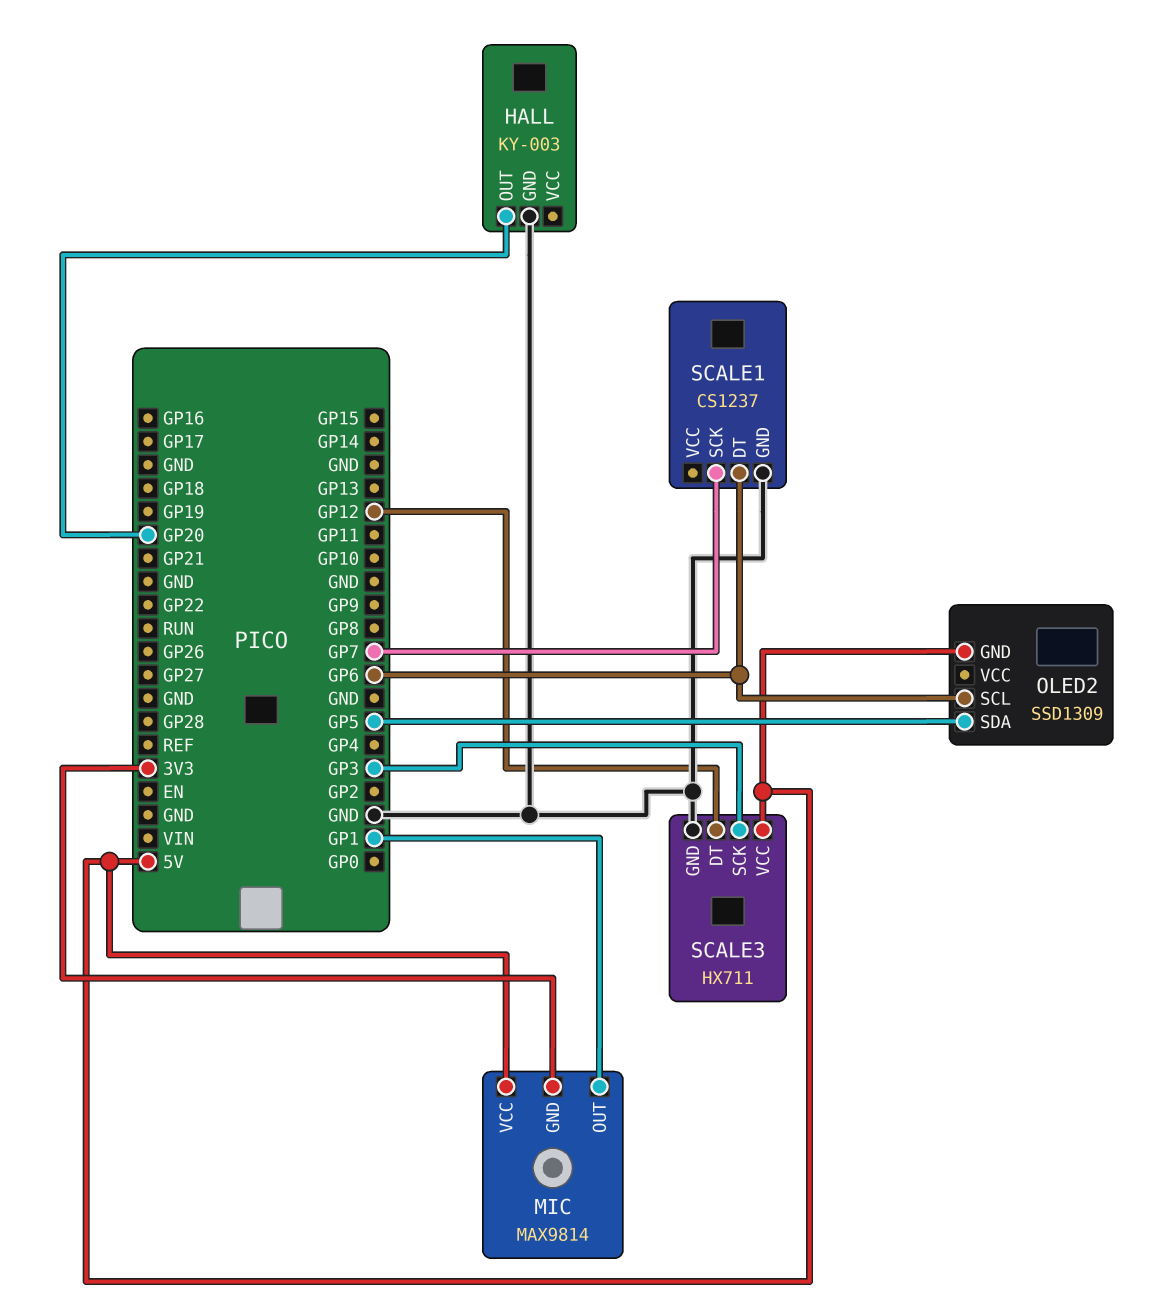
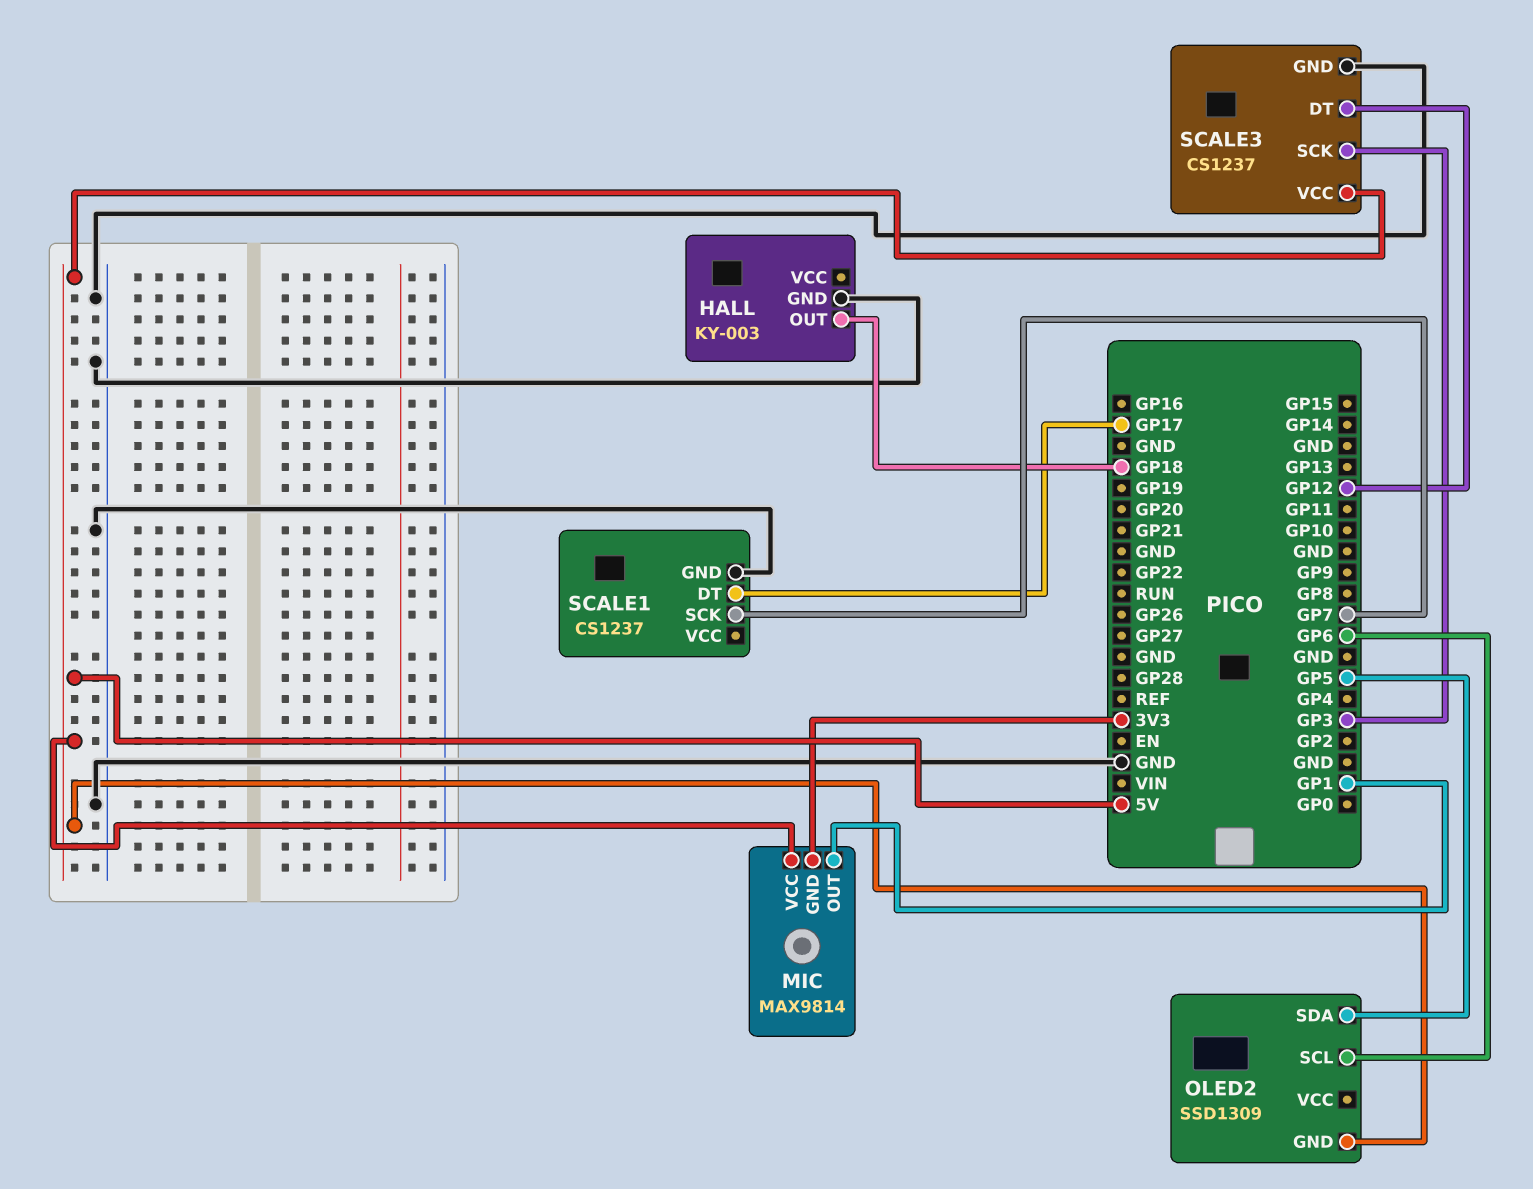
HALL pin OUT: GP20 -> GP18
SCALE1 pin DT: GP6 -> GP17
SCALE3: HX711 -> CS1237

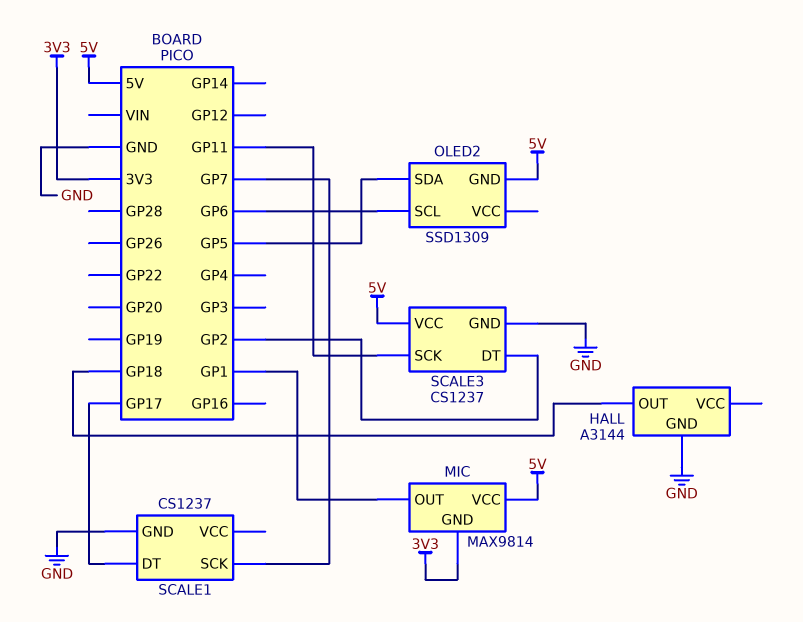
HALL: KY-003 -> A3144
SCALE3 pin DT: GP12 -> GP2
SCALE3 pin SCK: GP3 -> GP11

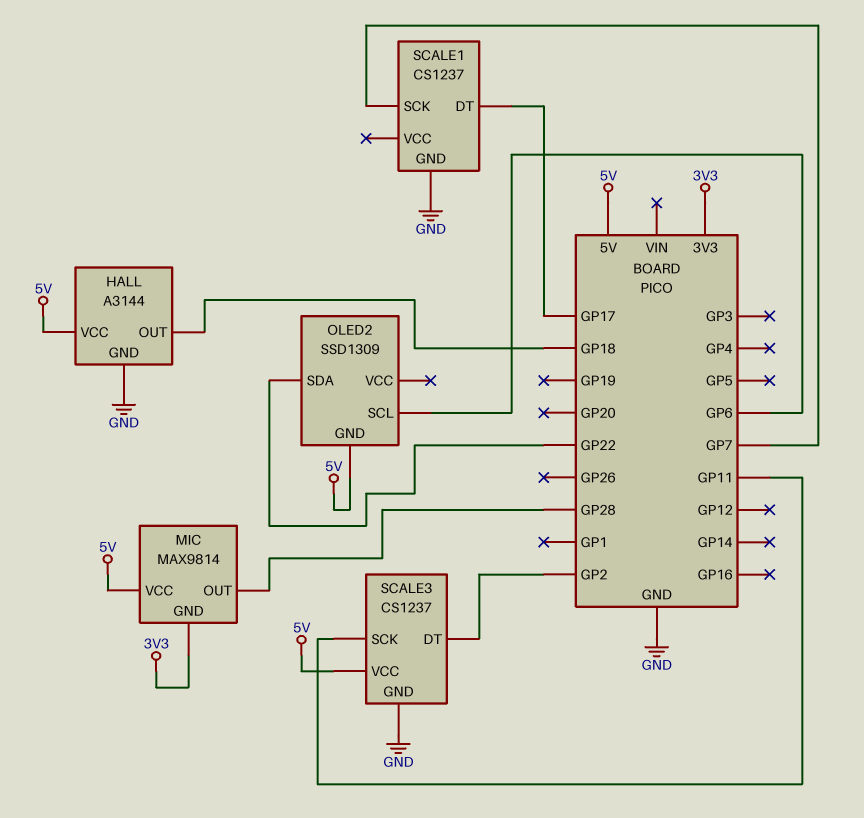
HALL pin VCC: none -> 5V
MIC pin OUT: GP1 -> GP28
OLED2 pin SDA: GP5 -> GP22

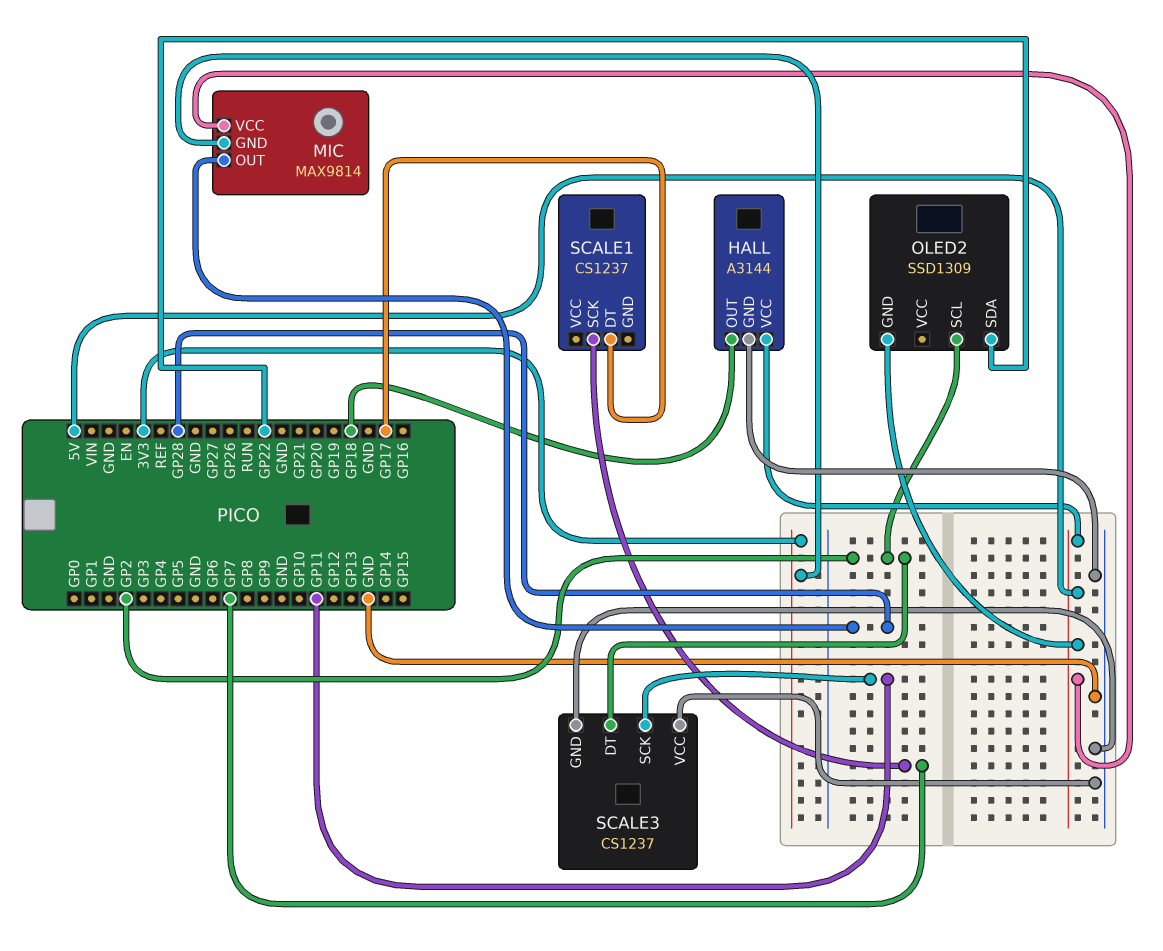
OLED2 pin SCL: GP6 -> GP2
SCALE1 pin GND: GND -> none
SCALE3 pin VCC: 5V -> GND

